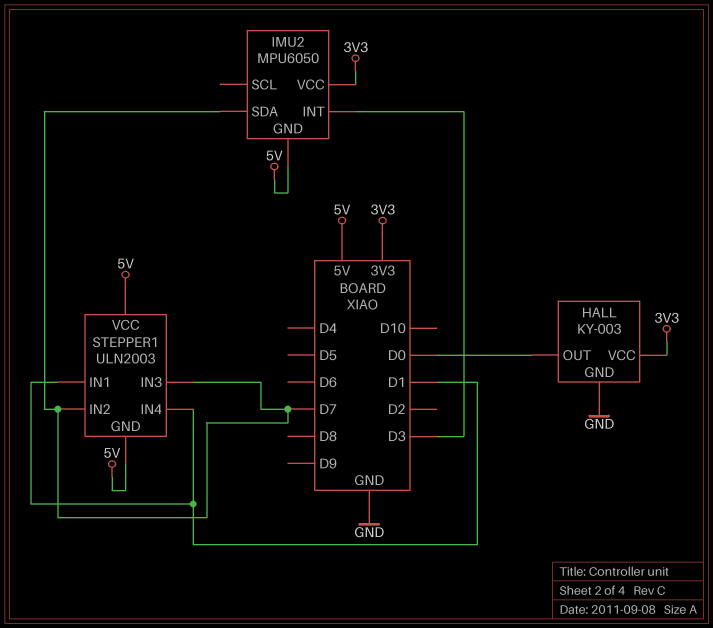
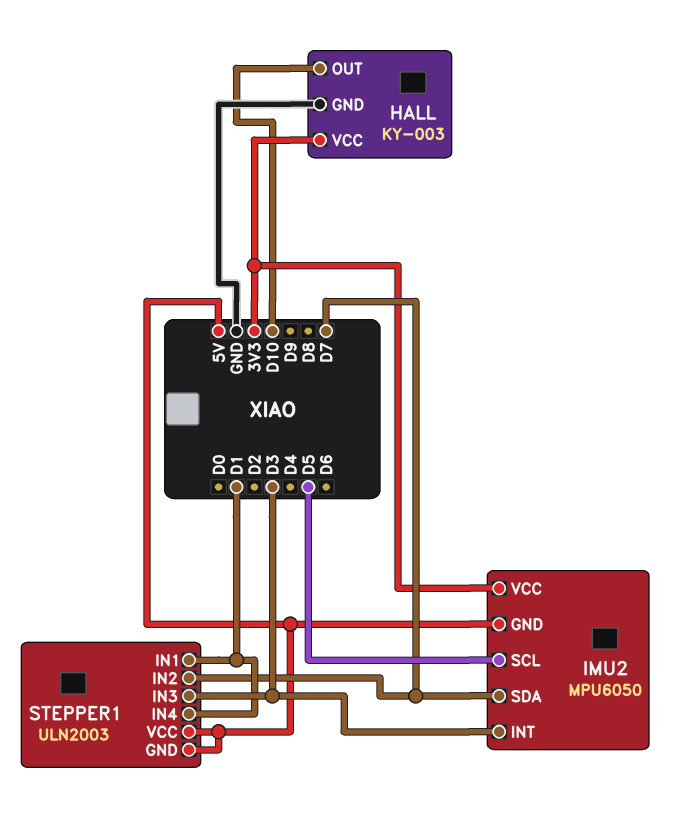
HALL pin OUT: D0 -> D10
IMU2 pin SCL: none -> D5
STEPPER1 pin IN3: D7 -> D3

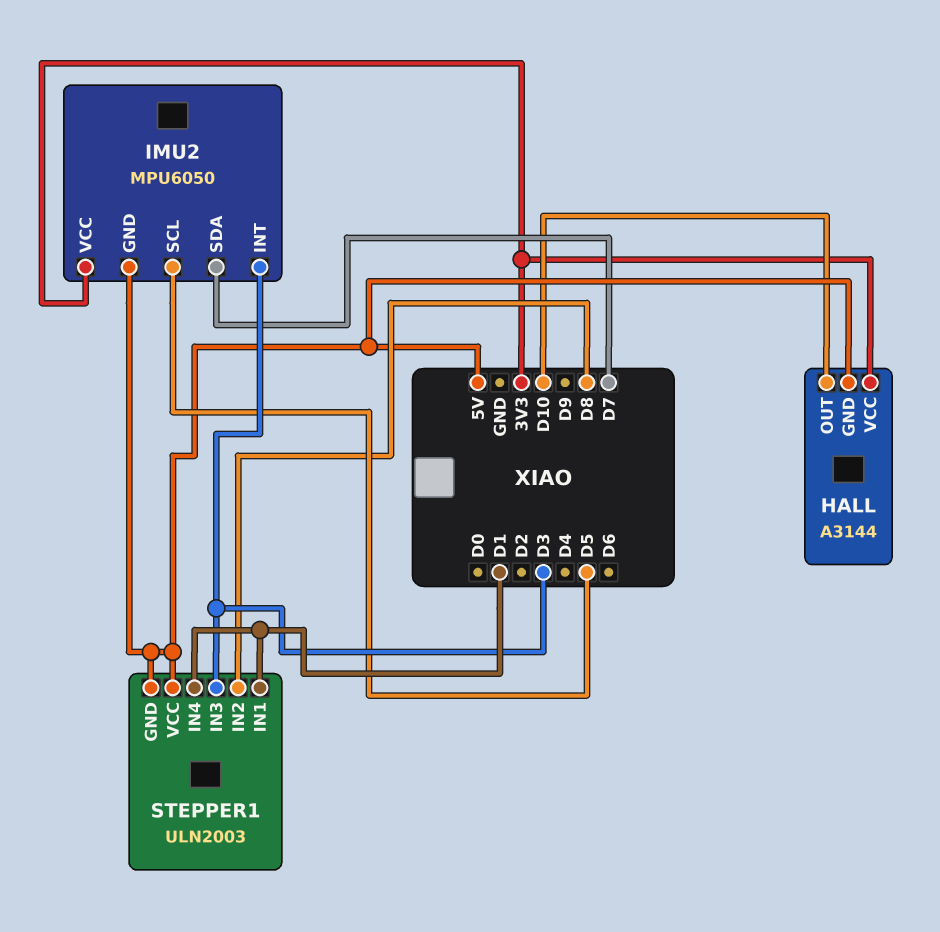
HALL: KY-003 -> A3144
HALL pin GND: GND -> 5V
STEPPER1 pin IN2: D7 -> D8

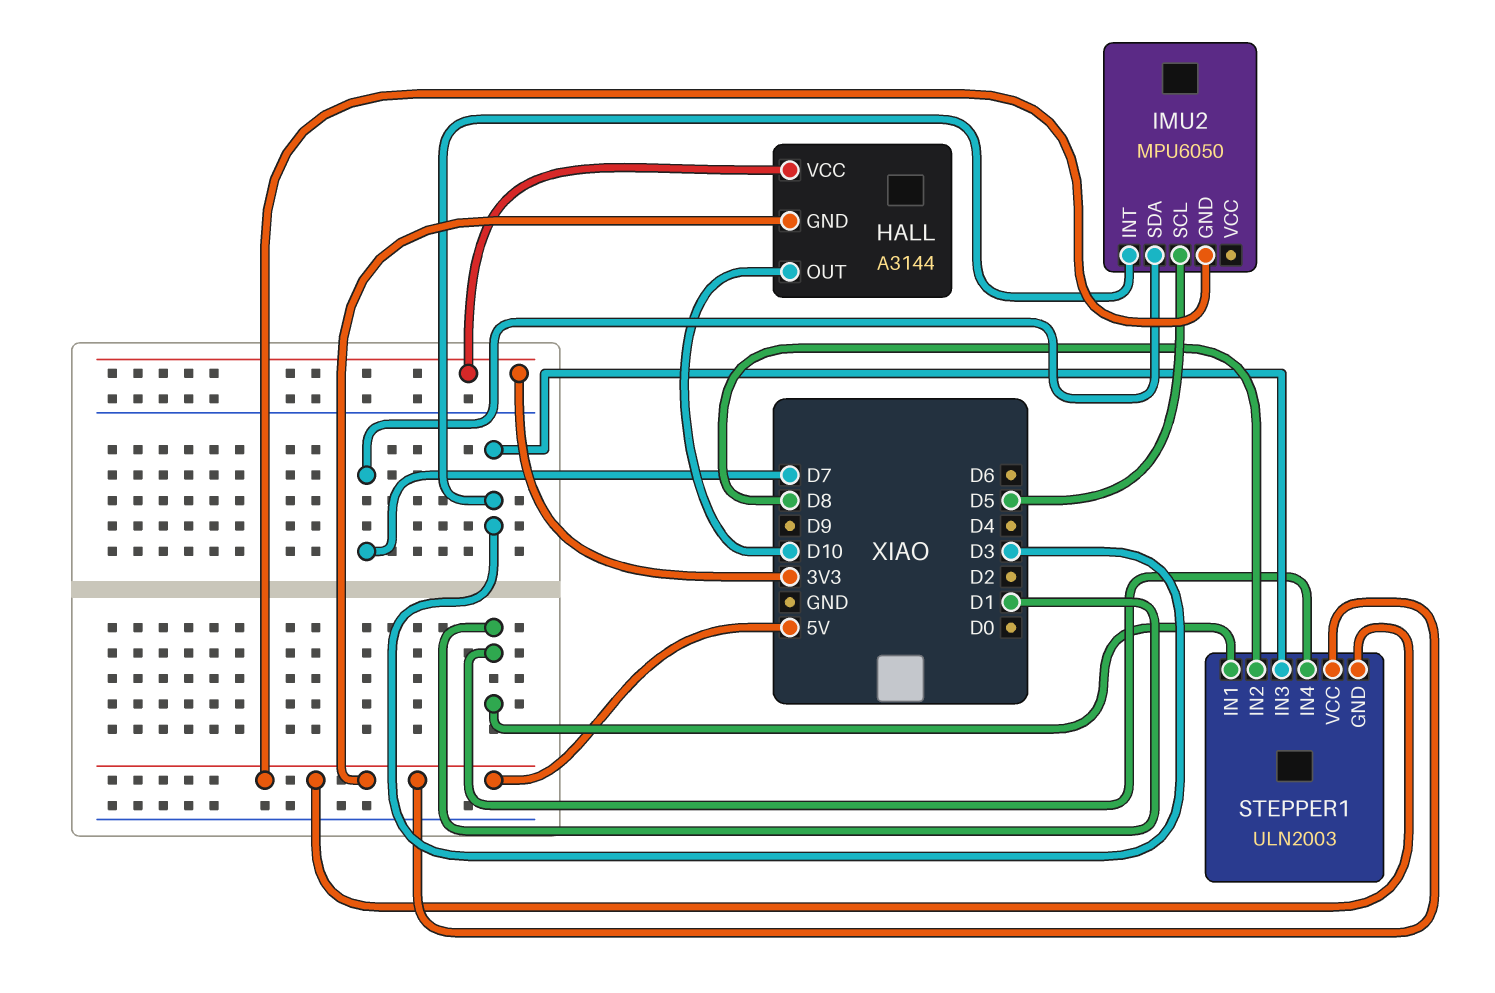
IMU2 pin VCC: 3V3 -> none

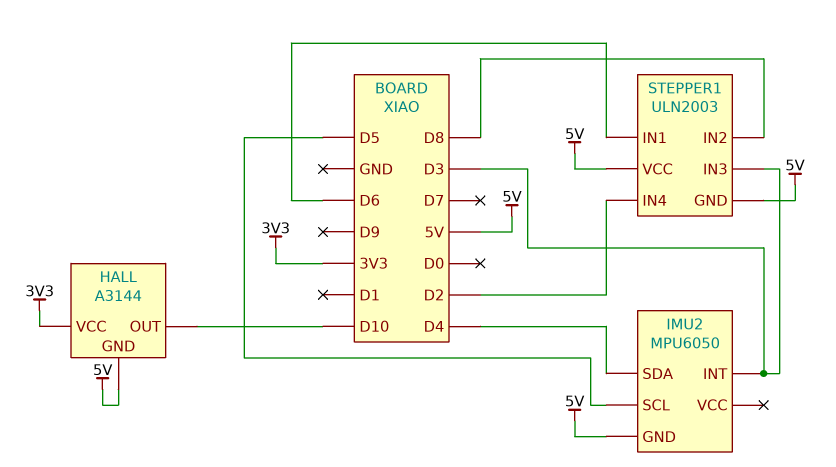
IMU2 pin SDA: D7 -> D4
STEPPER1 pin IN1: D1 -> D6
STEPPER1 pin IN4: D1 -> D2

